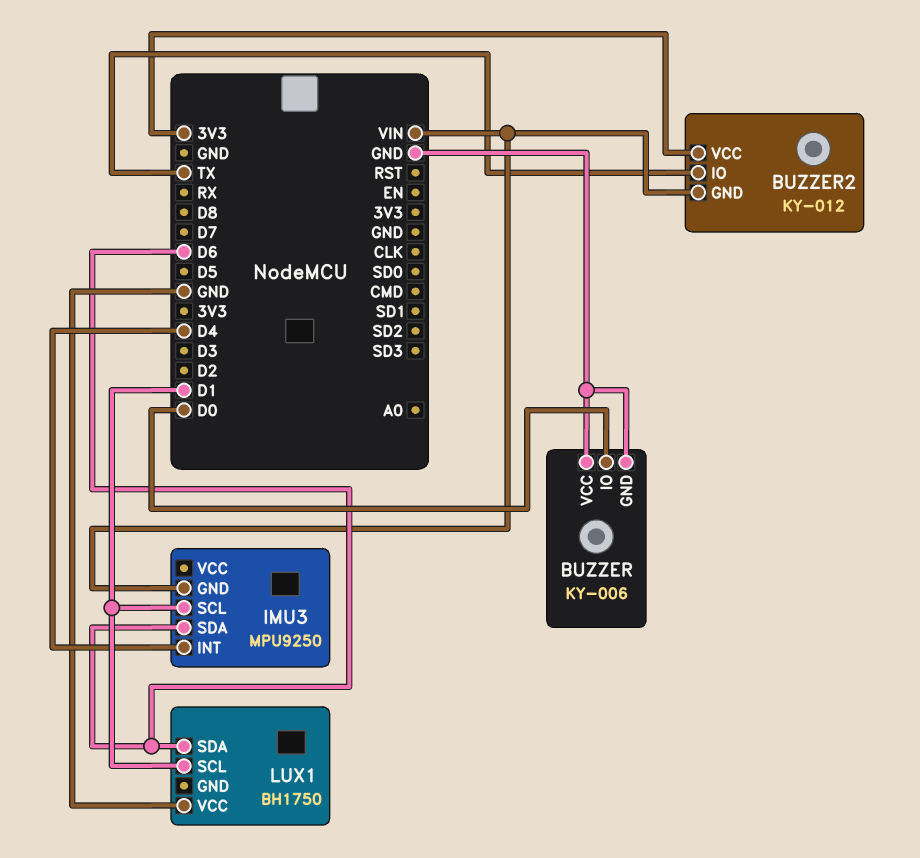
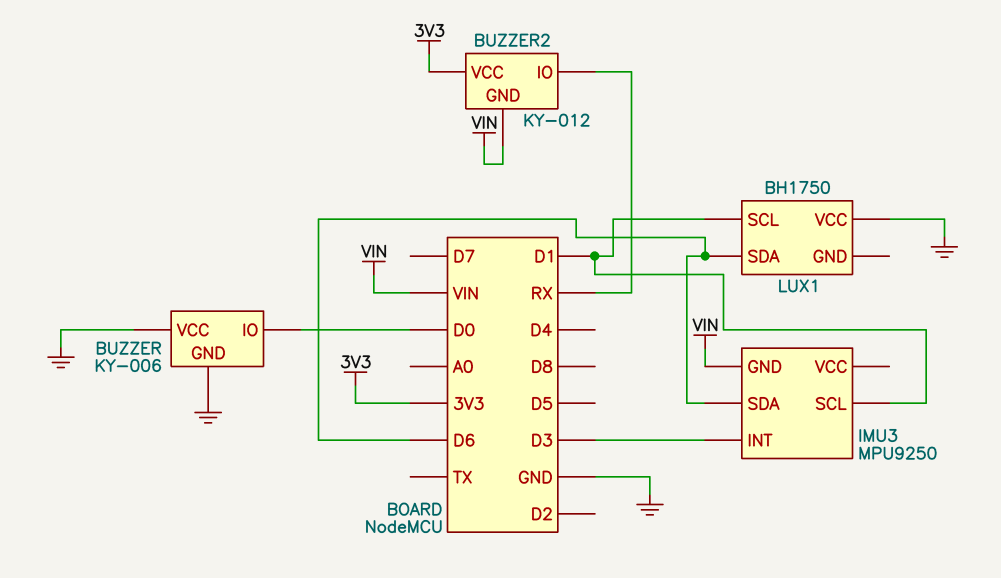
BUZZER2 pin IO: TX -> RX
IMU3 pin INT: D4 -> D3

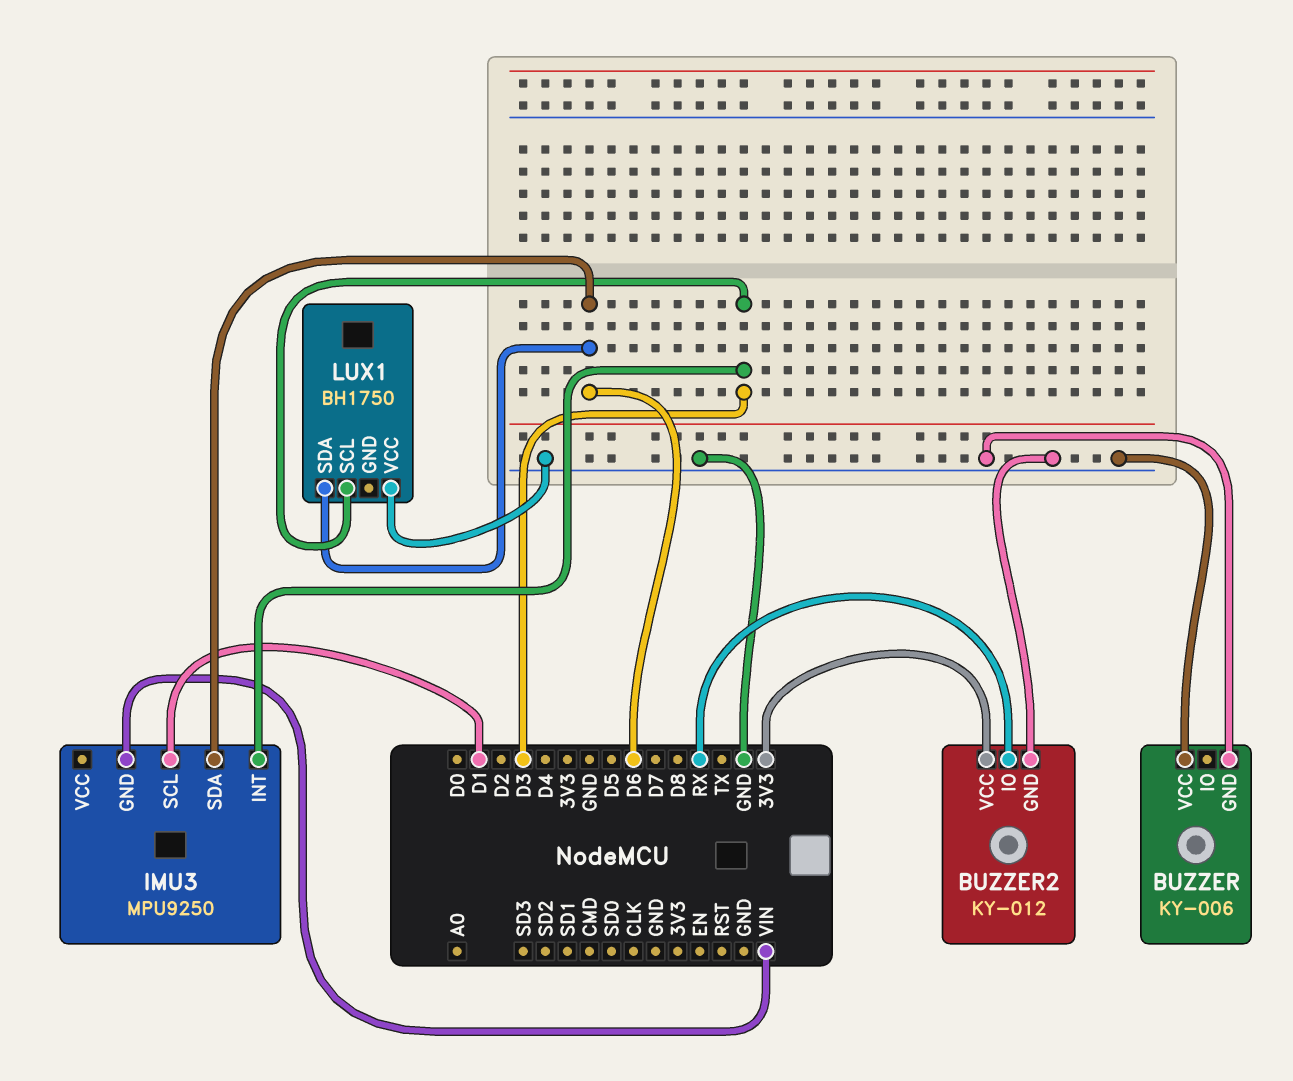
BUZZER pin IO: D0 -> none
BUZZER2 pin GND: VIN -> GND
LUX1 pin SCL: D1 -> D3

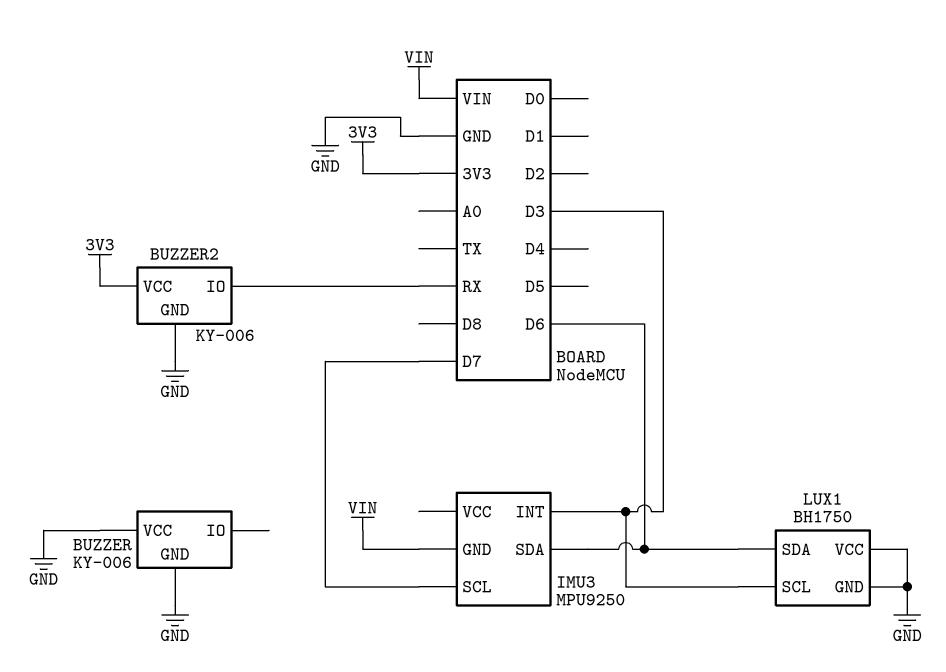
BUZZER2: KY-012 -> KY-006
IMU3 pin SCL: D1 -> D7
LUX1 pin GND: none -> GND

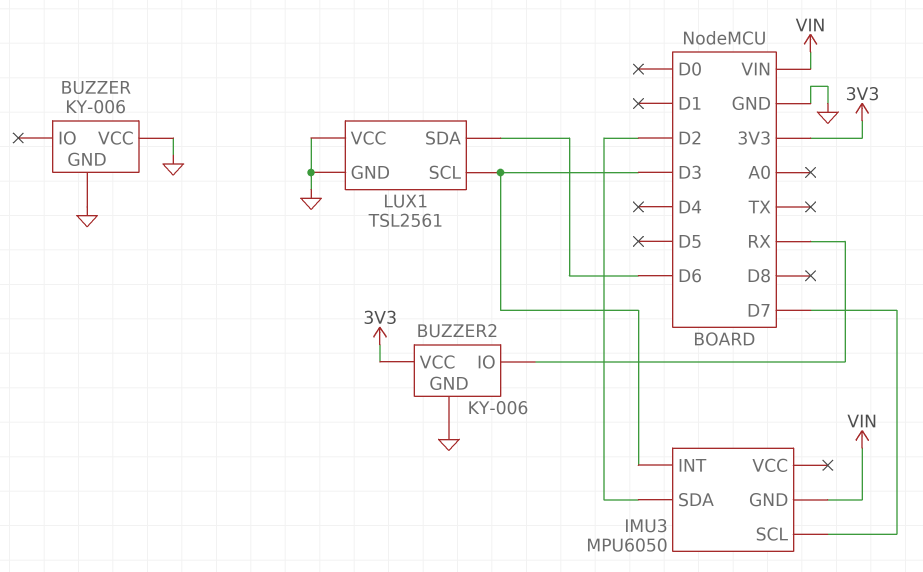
IMU3: MPU9250 -> MPU6050
IMU3 pin SDA: D6 -> D2
LUX1: BH1750 -> TSL2561

